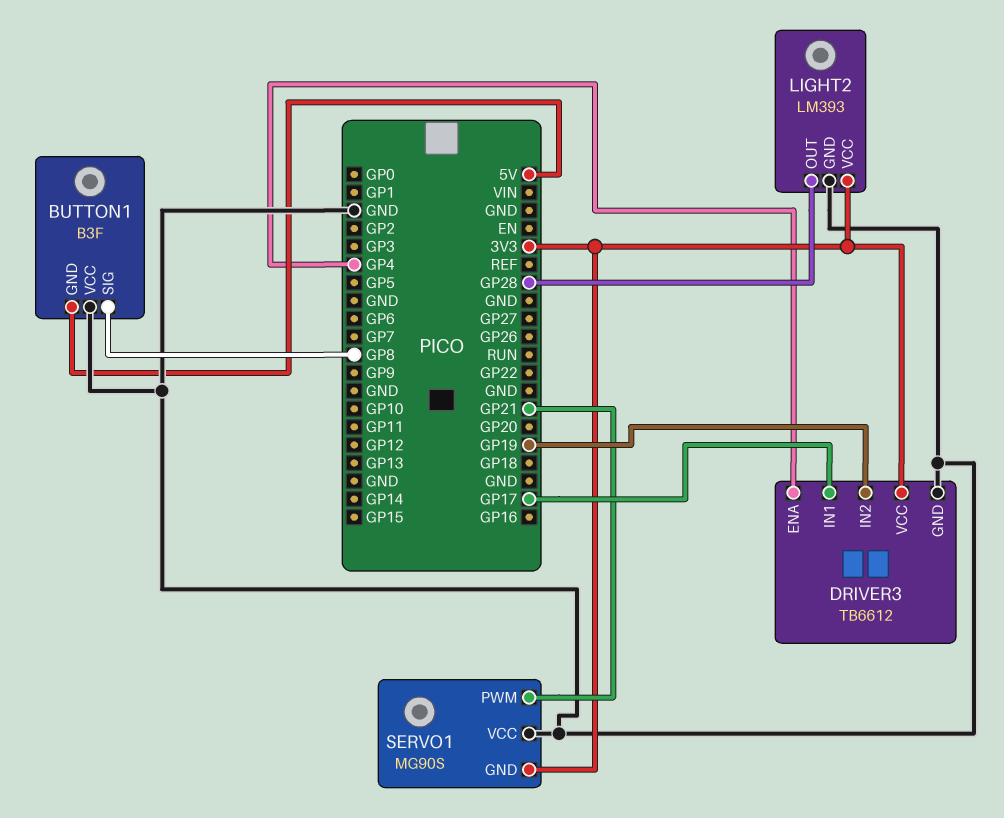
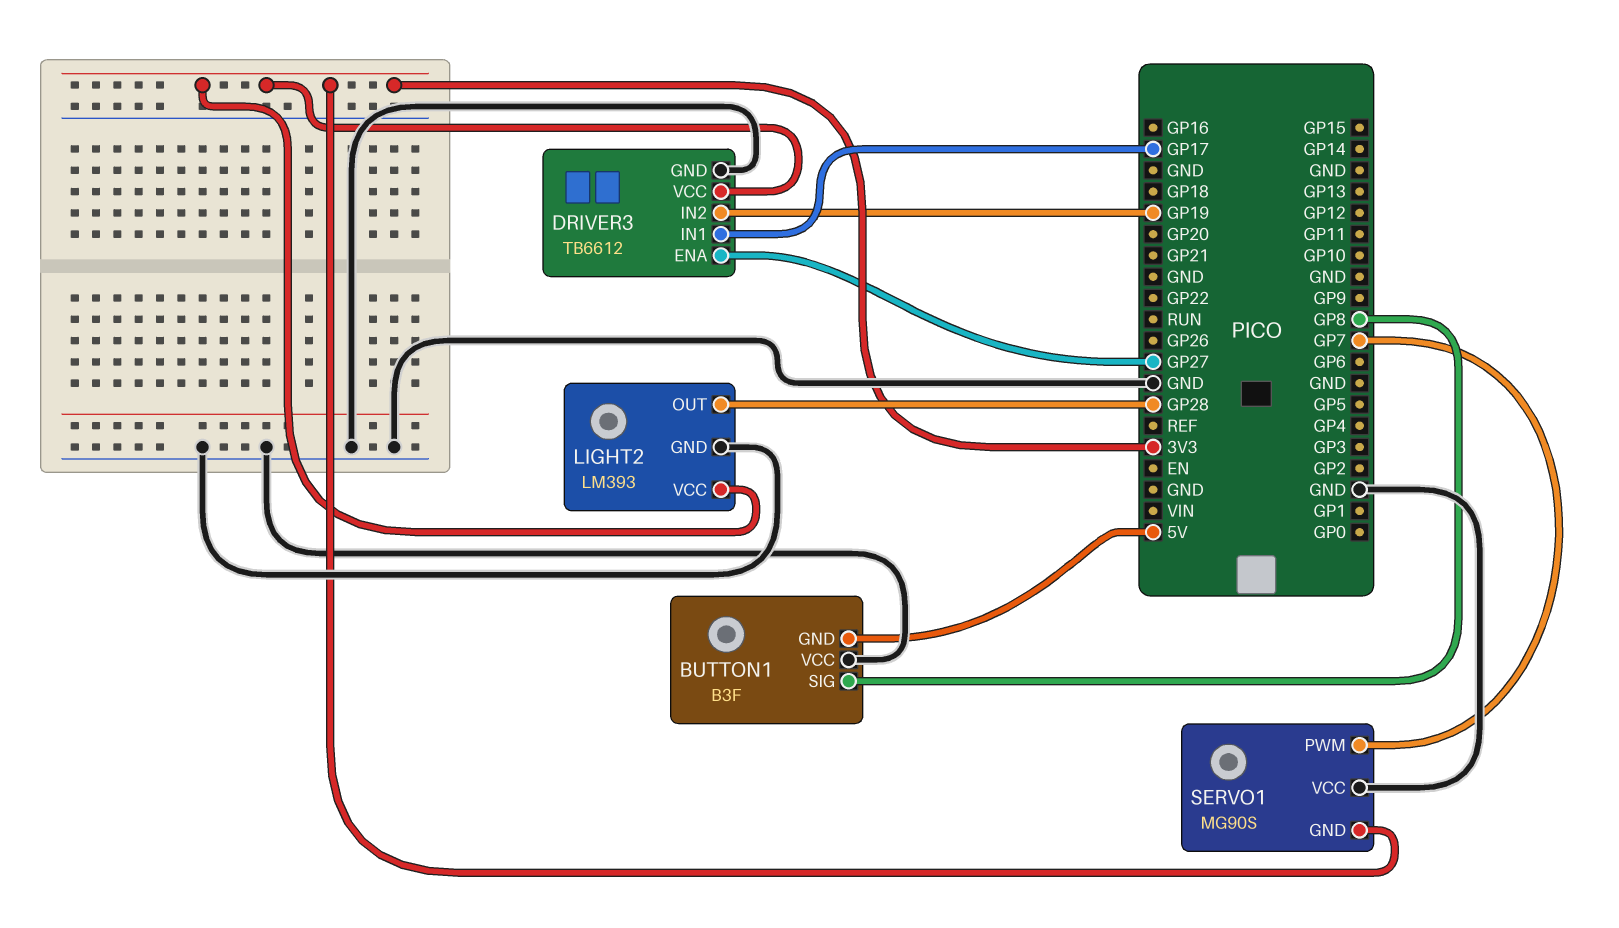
DRIVER3 pin ENA: GP4 -> GP27
SERVO1 pin PWM: GP21 -> GP7

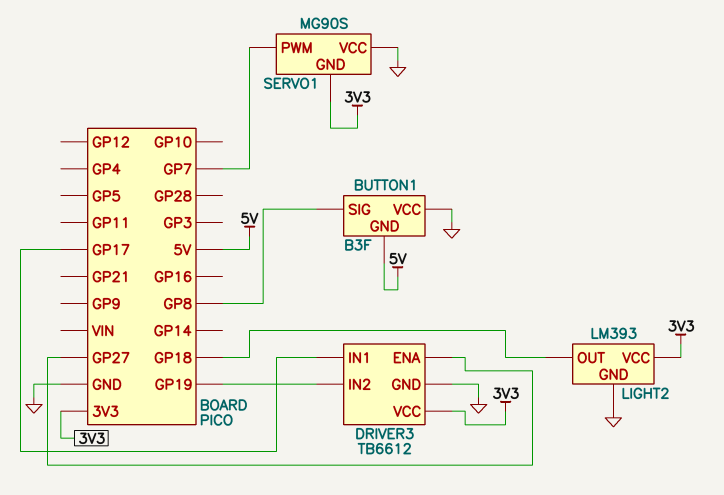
LIGHT2 pin OUT: GP28 -> GP18

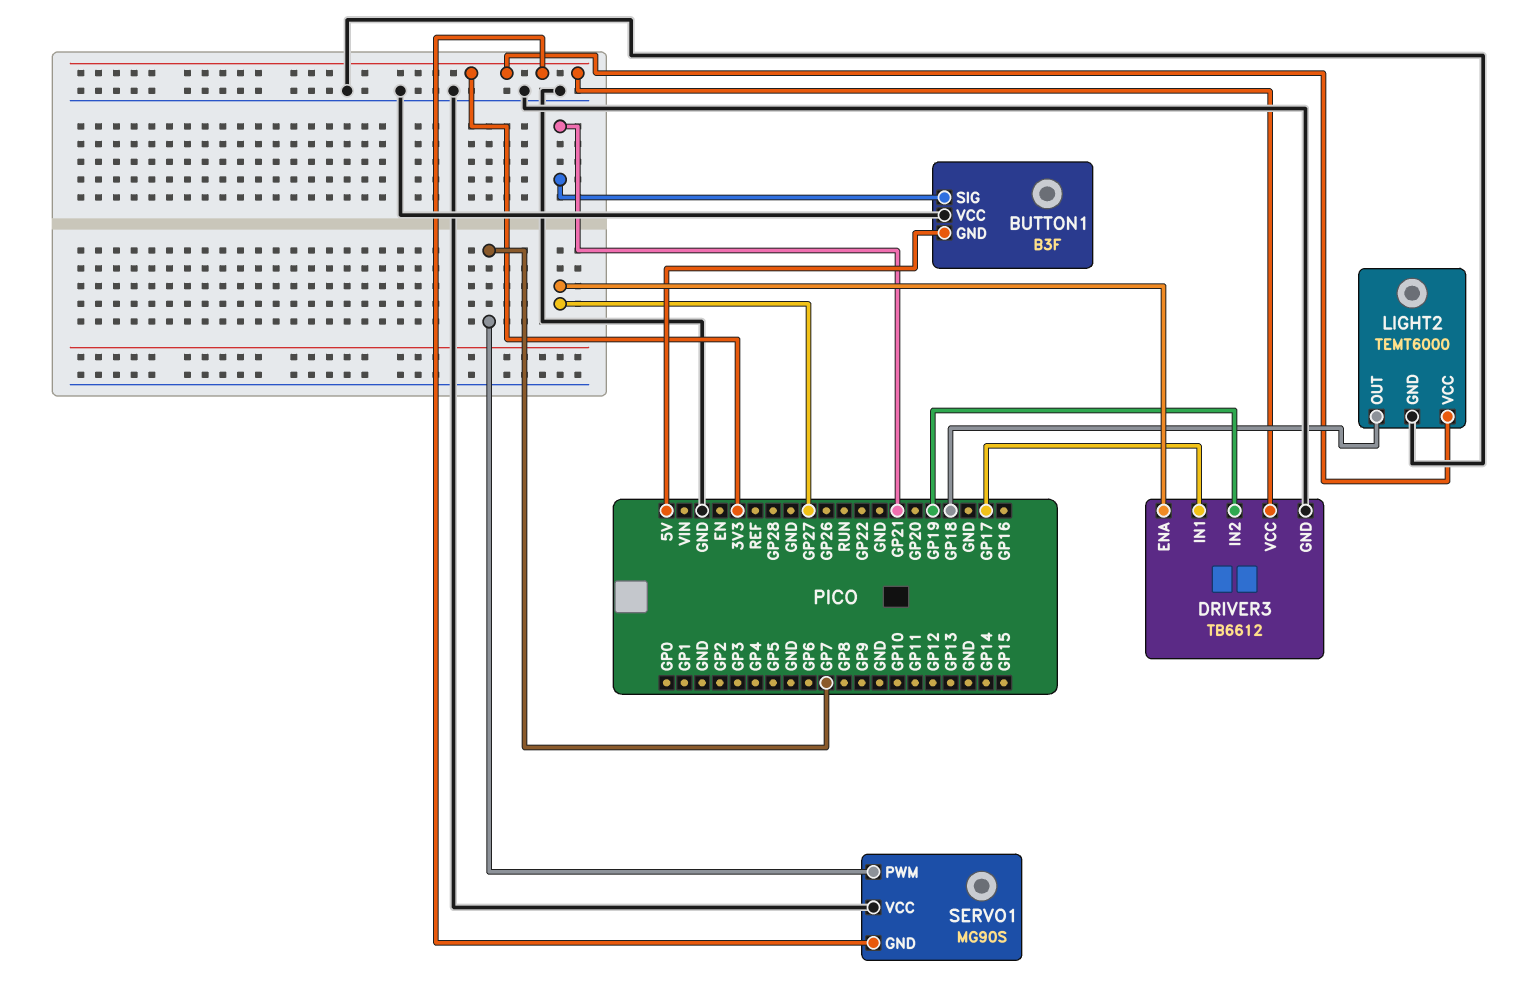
BUTTON1 pin SIG: GP8 -> GP21
LIGHT2: LM393 -> TEMT6000

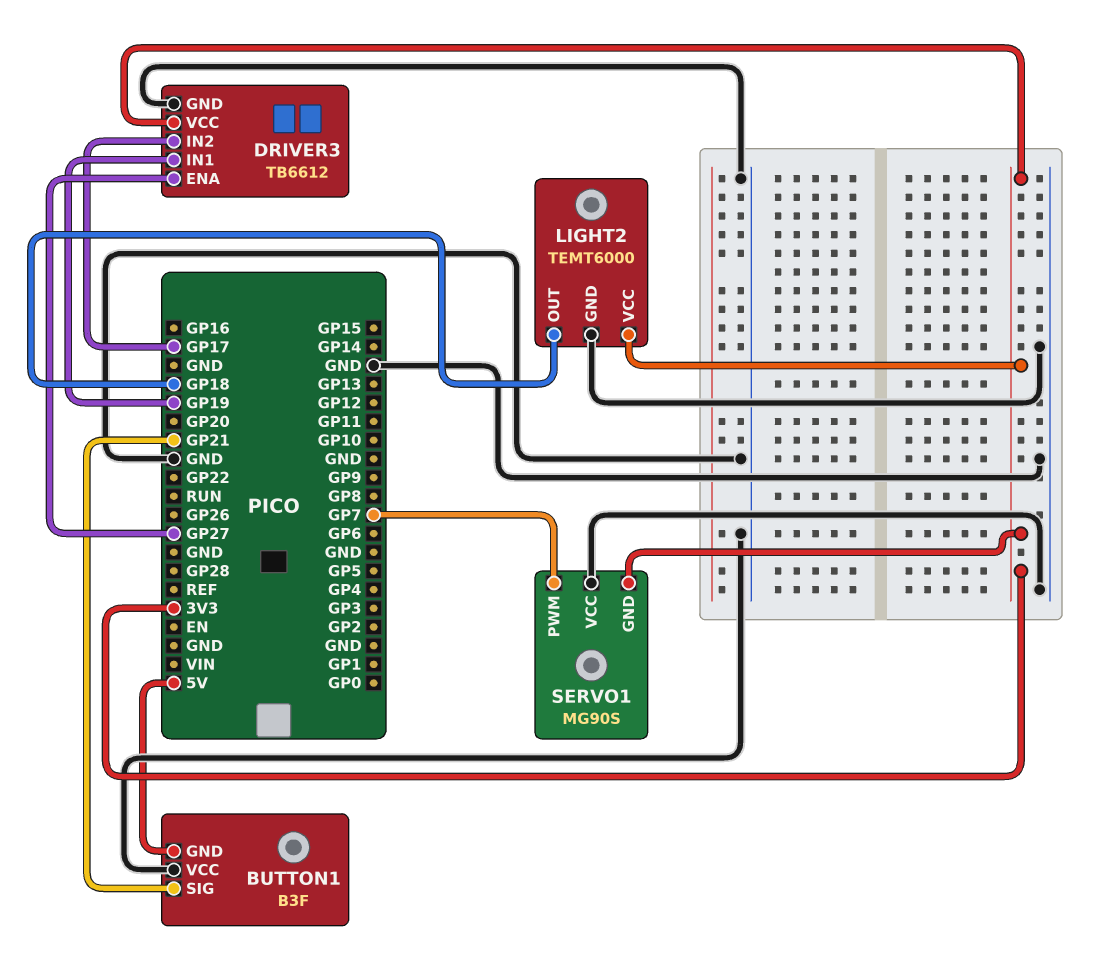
DRIVER3 pin IN1: GP17 -> GP19
DRIVER3 pin IN2: GP19 -> GP17

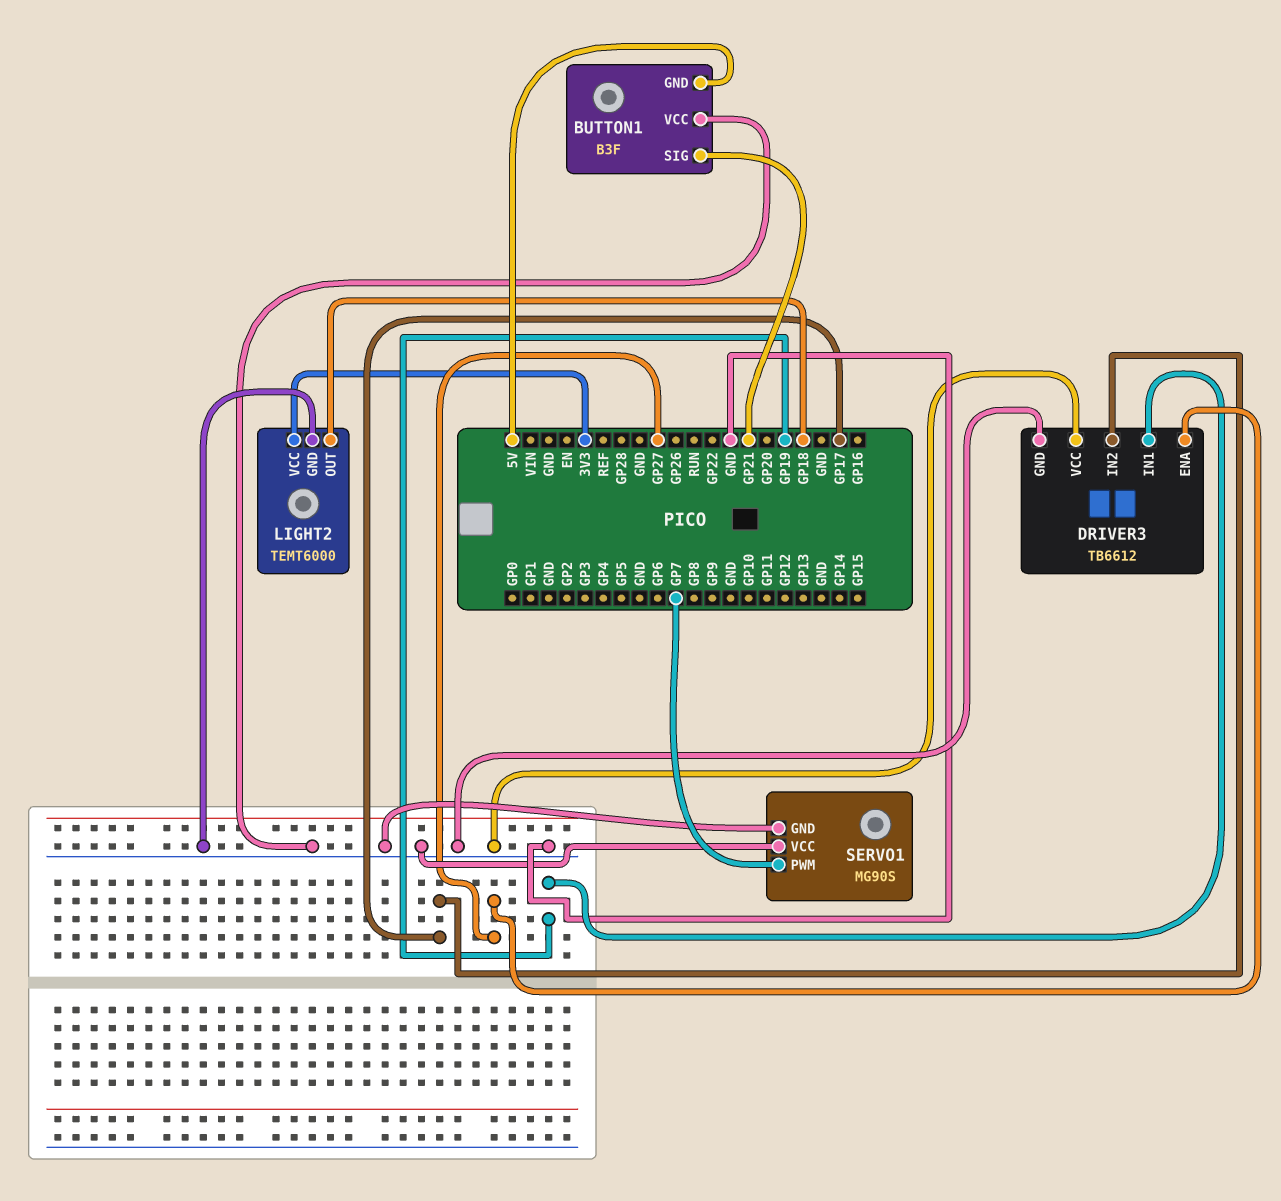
DRIVER3 pin VCC: 3V3 -> GND
SERVO1 pin GND: 3V3 -> GND

